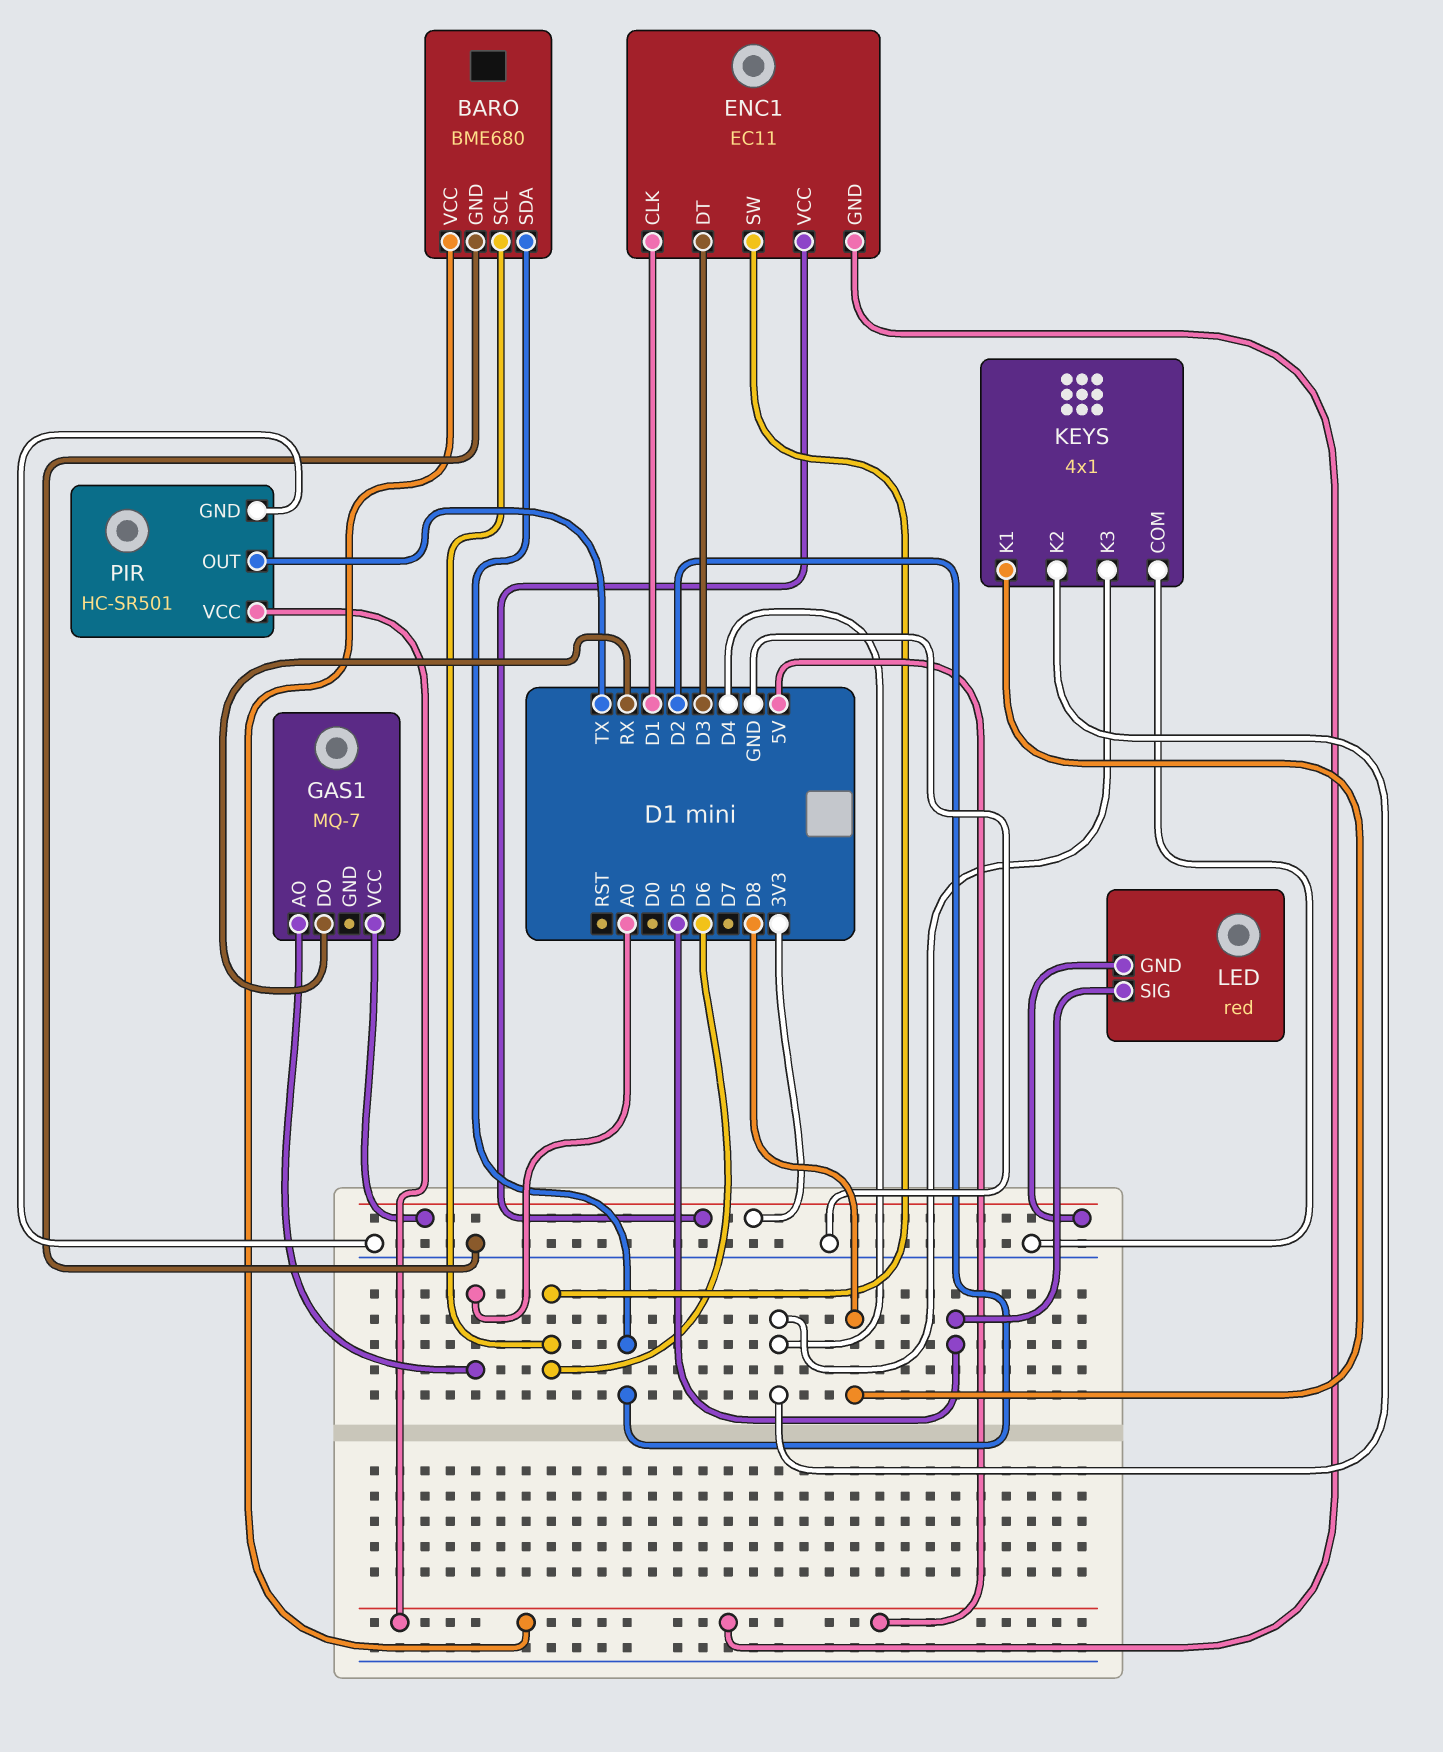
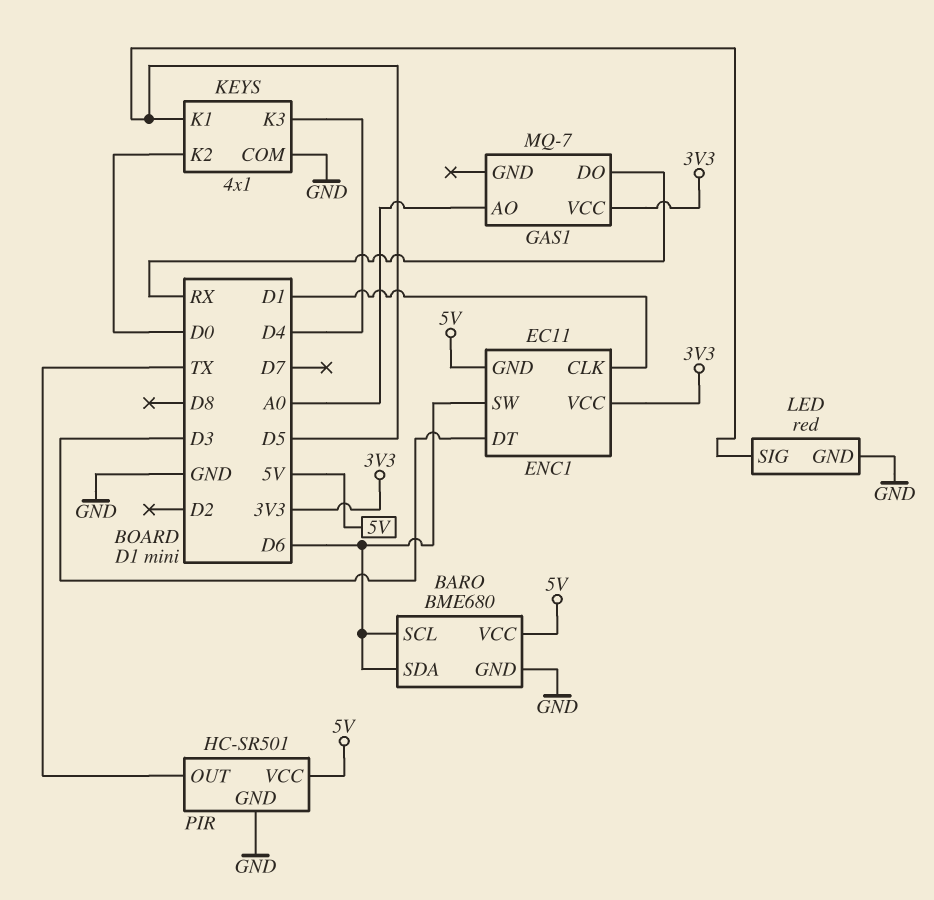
BARO pin SDA: D2 -> D6
KEYS pin K1: D8 -> D5
KEYS pin K2: D4 -> D0
LED pin GND: 3V3 -> GND

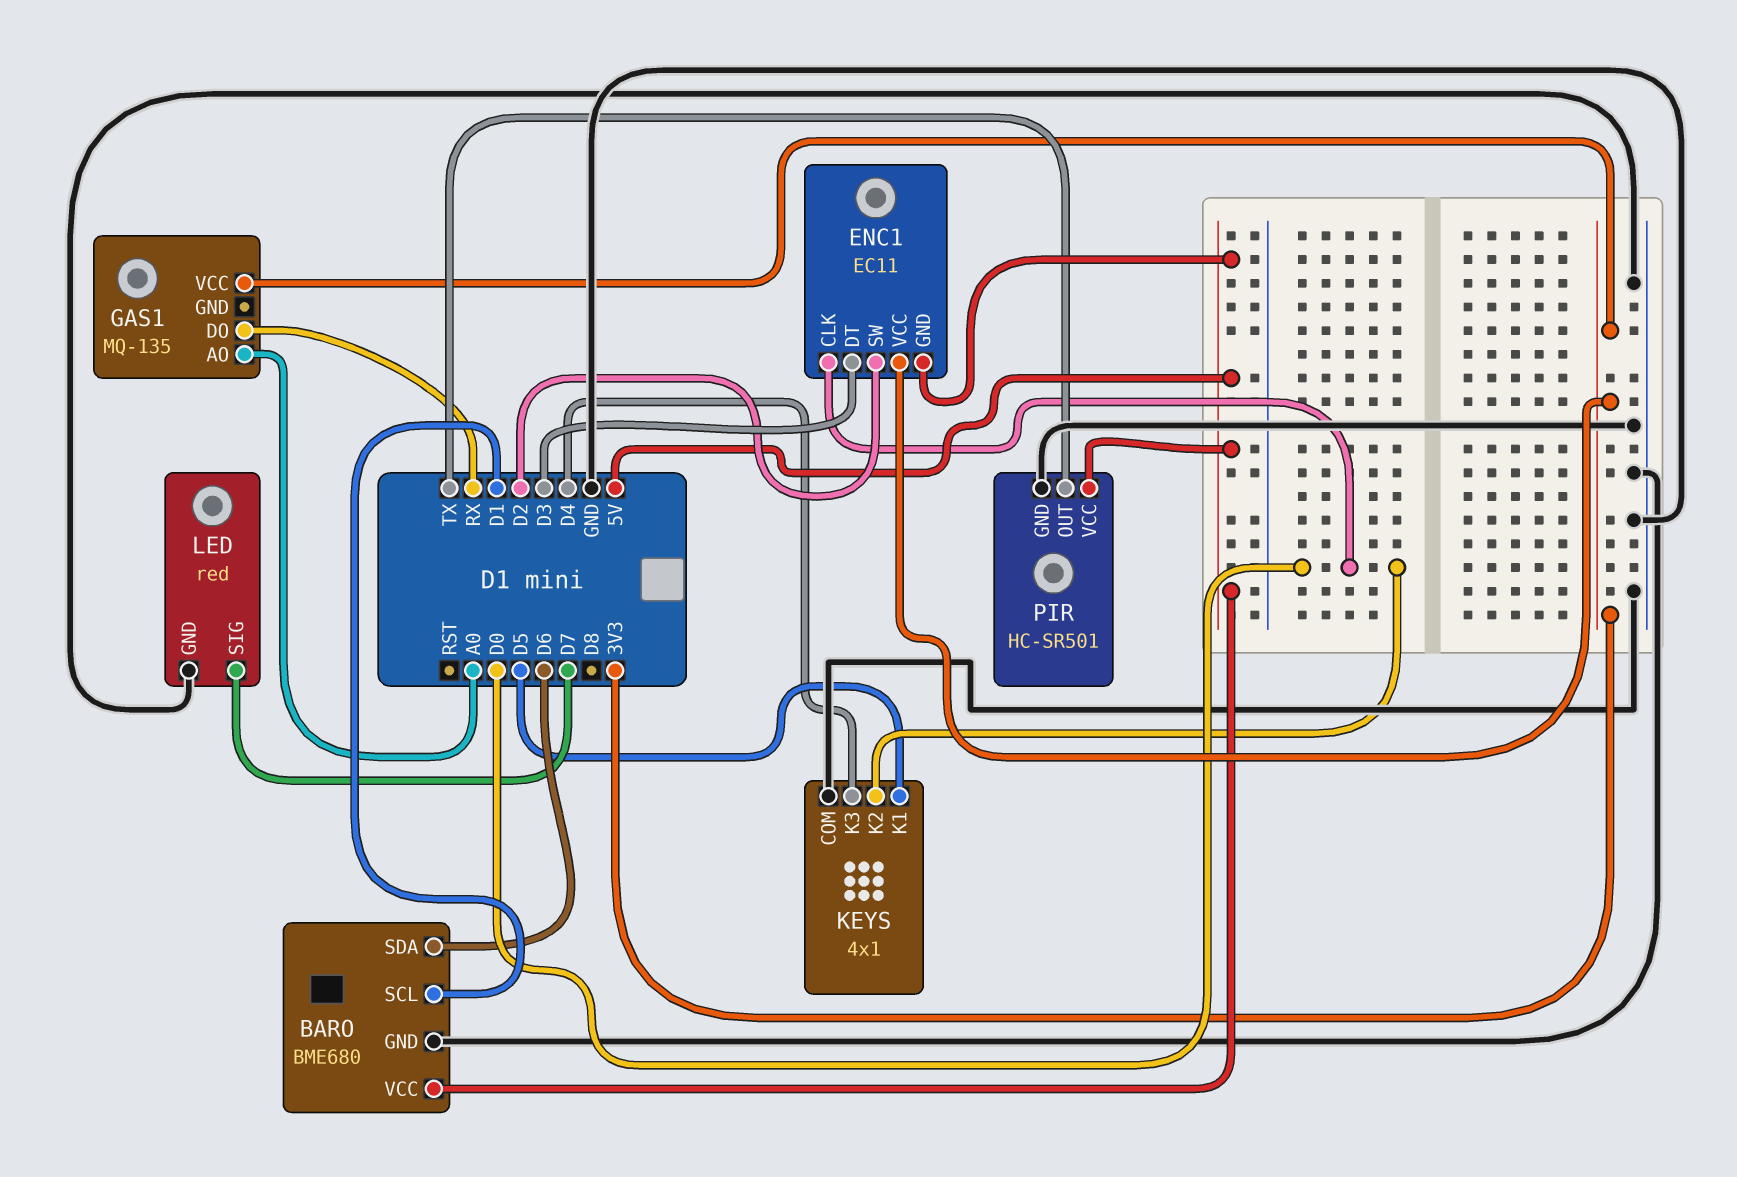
BARO pin SCL: D6 -> D1
ENC1 pin CLK: D1 -> D0
ENC1 pin SW: D6 -> D2
GAS1: MQ-7 -> MQ-135
LED pin SIG: D5 -> D7

